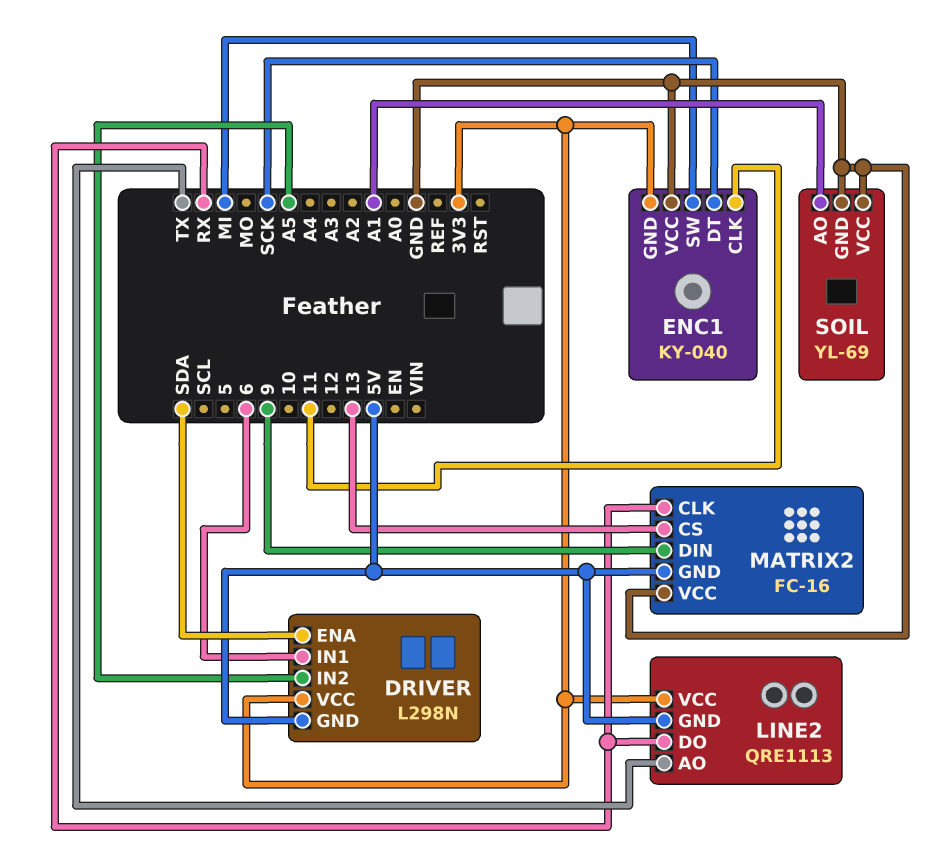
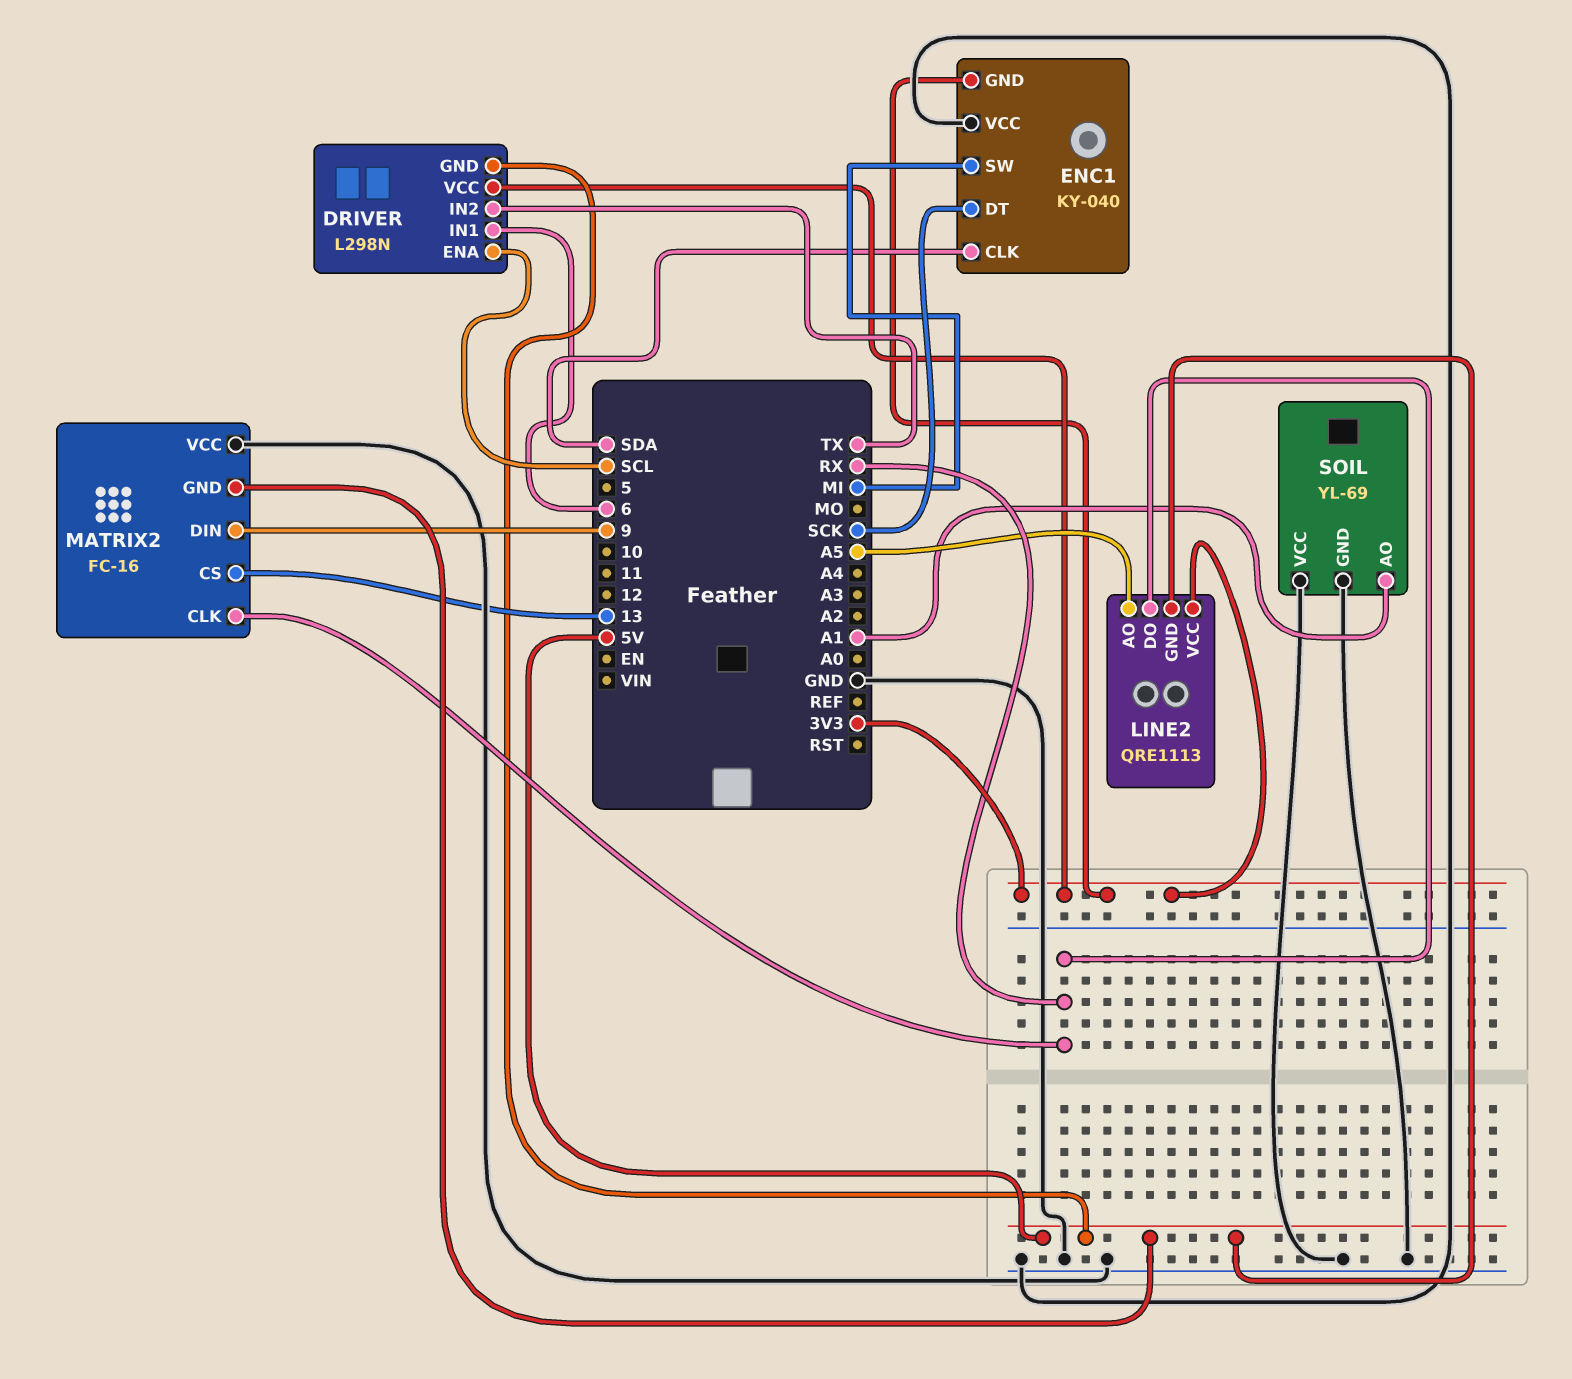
DRIVER pin ENA: SDA -> SCL
DRIVER pin IN2: A5 -> TX
ENC1 pin CLK: 11 -> SDA
LINE2 pin AO: TX -> A5

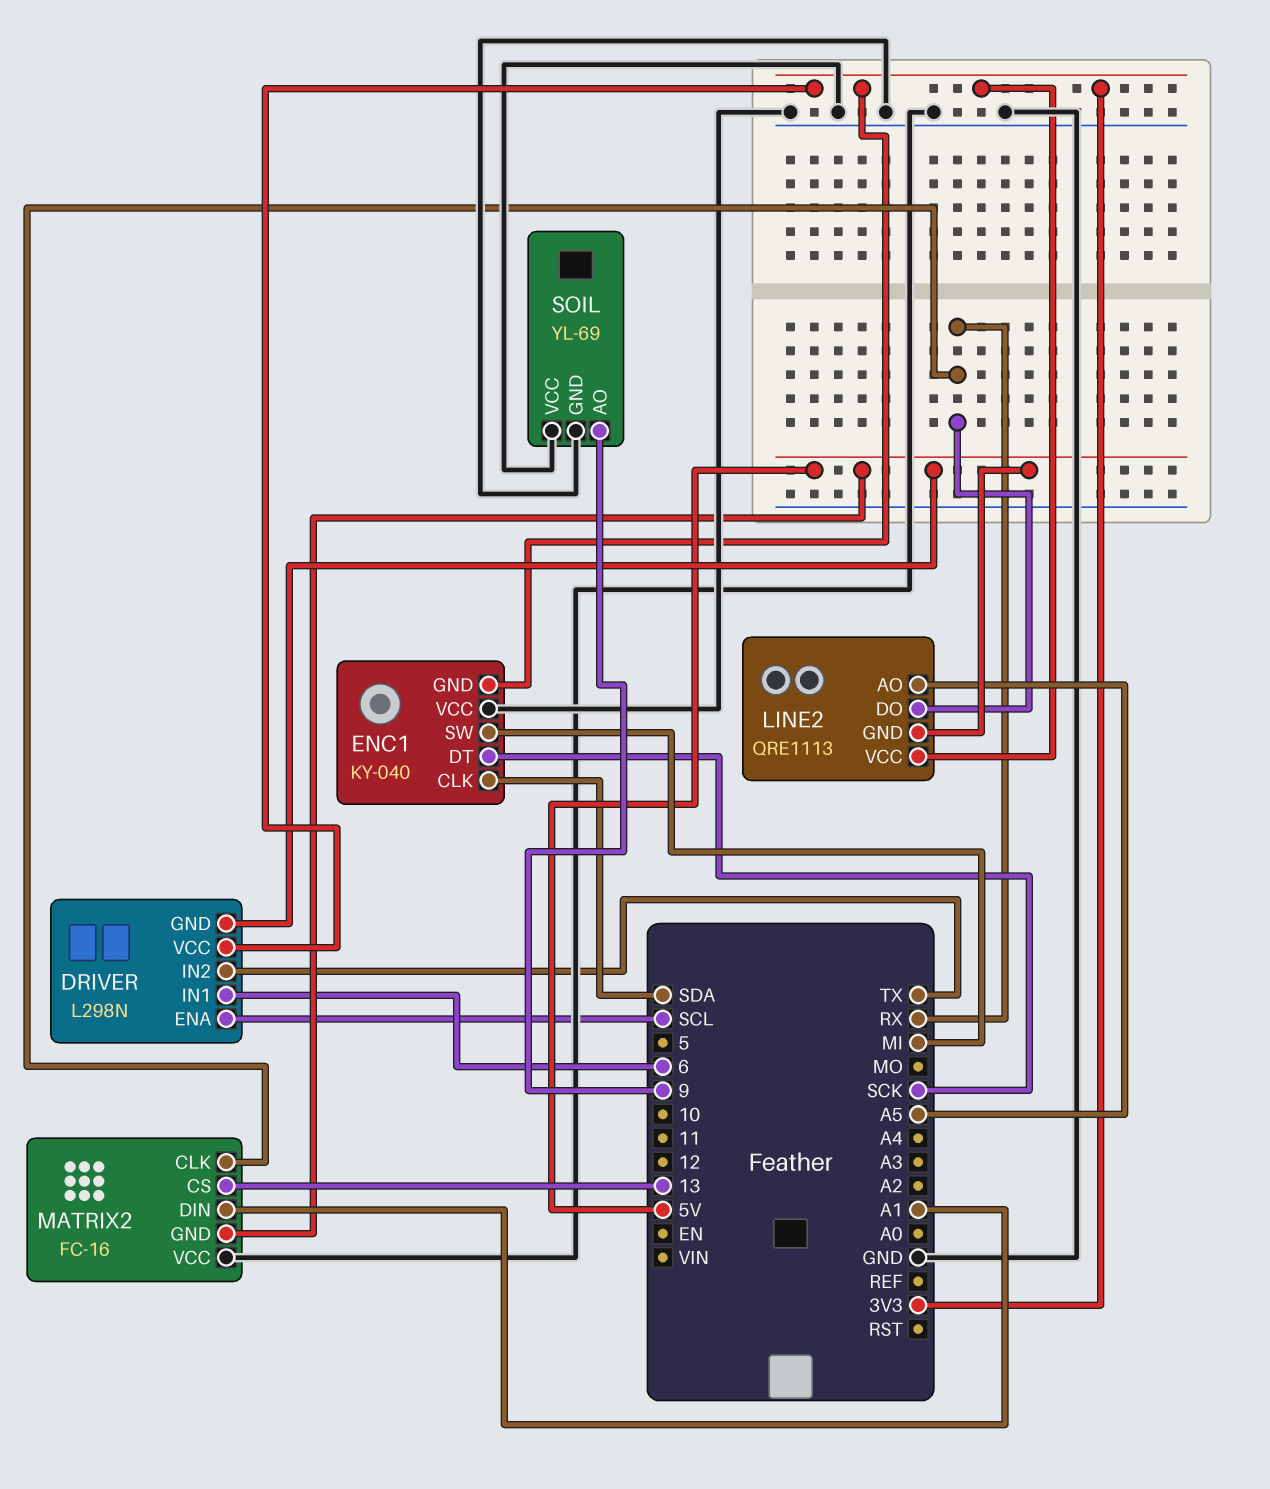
MATRIX2 pin DIN: 9 -> A1
SOIL pin AO: A1 -> 9

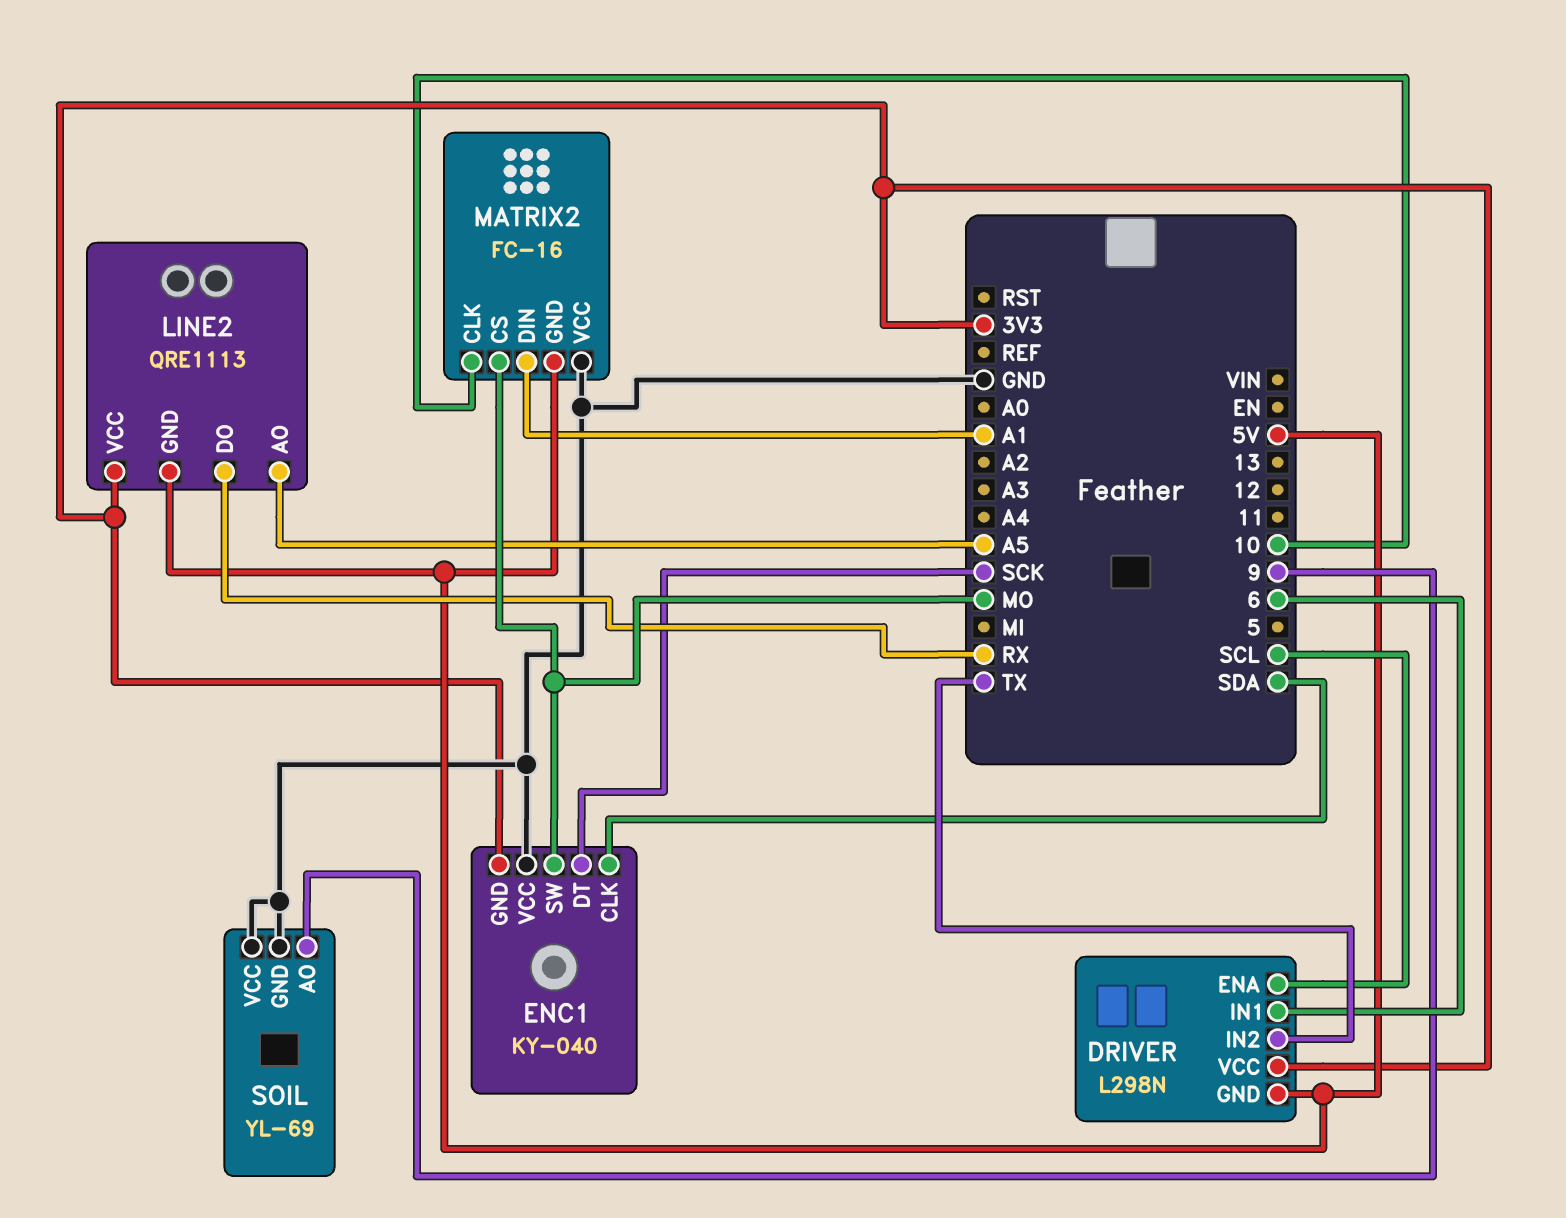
ENC1 pin SW: MI -> MO
MATRIX2 pin CLK: RX -> 10
MATRIX2 pin CS: 13 -> MO

